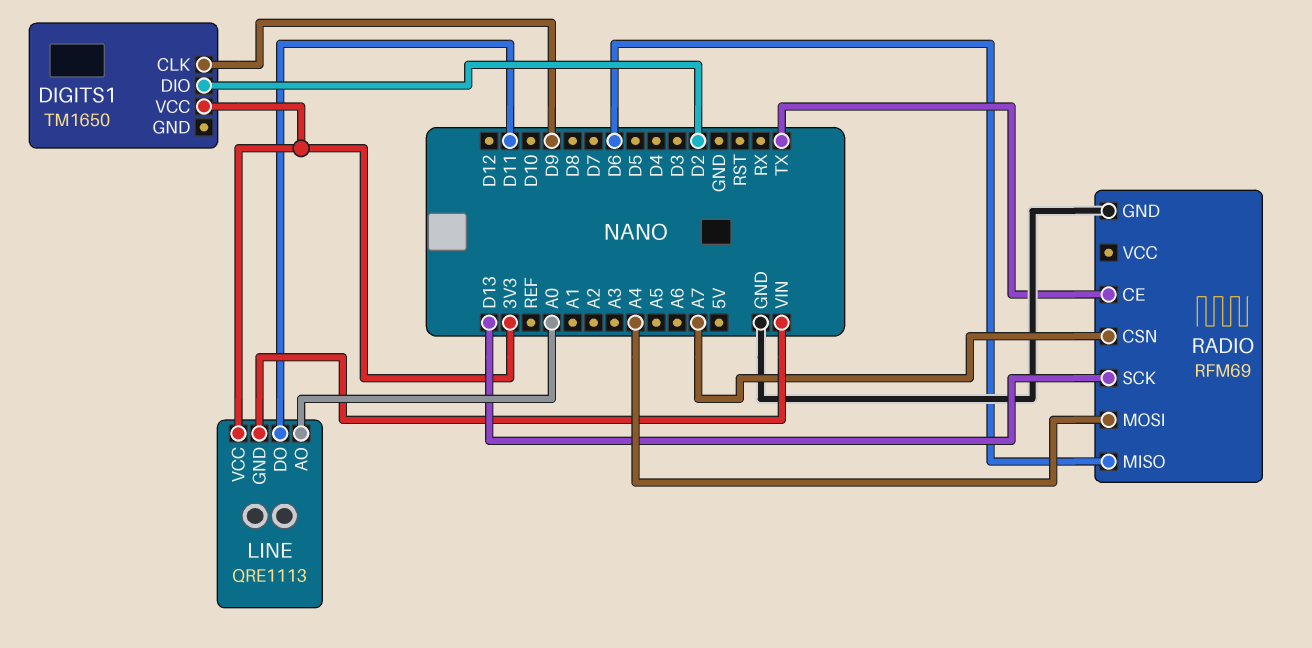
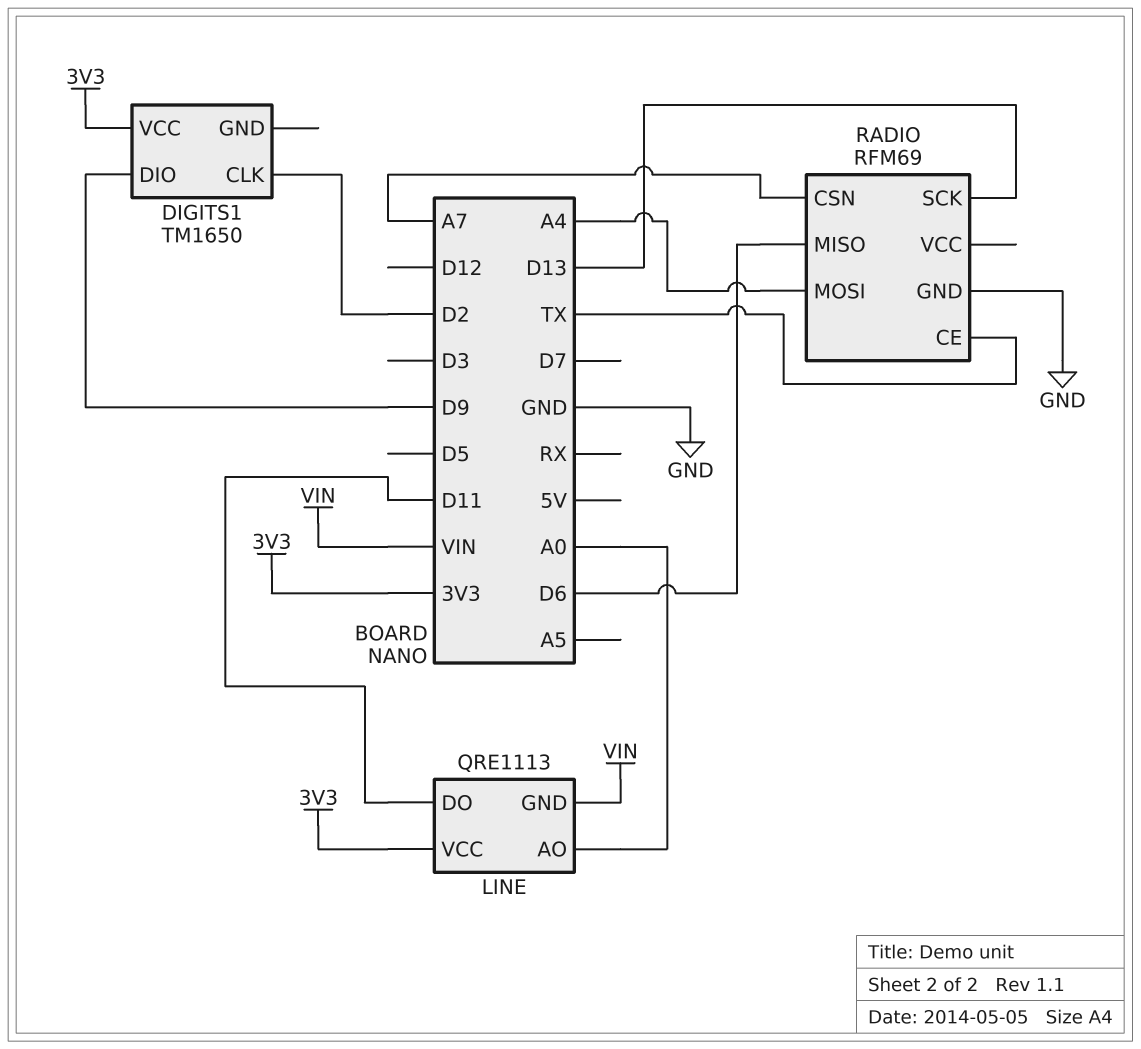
DIGITS1 pin CLK: D9 -> D2
DIGITS1 pin DIO: D2 -> D9

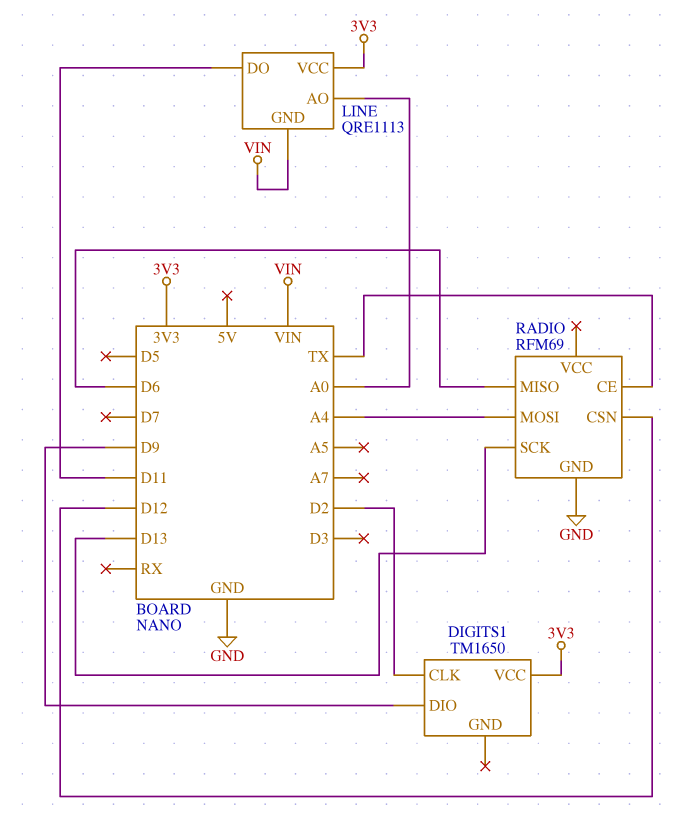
RADIO pin CSN: A7 -> D12

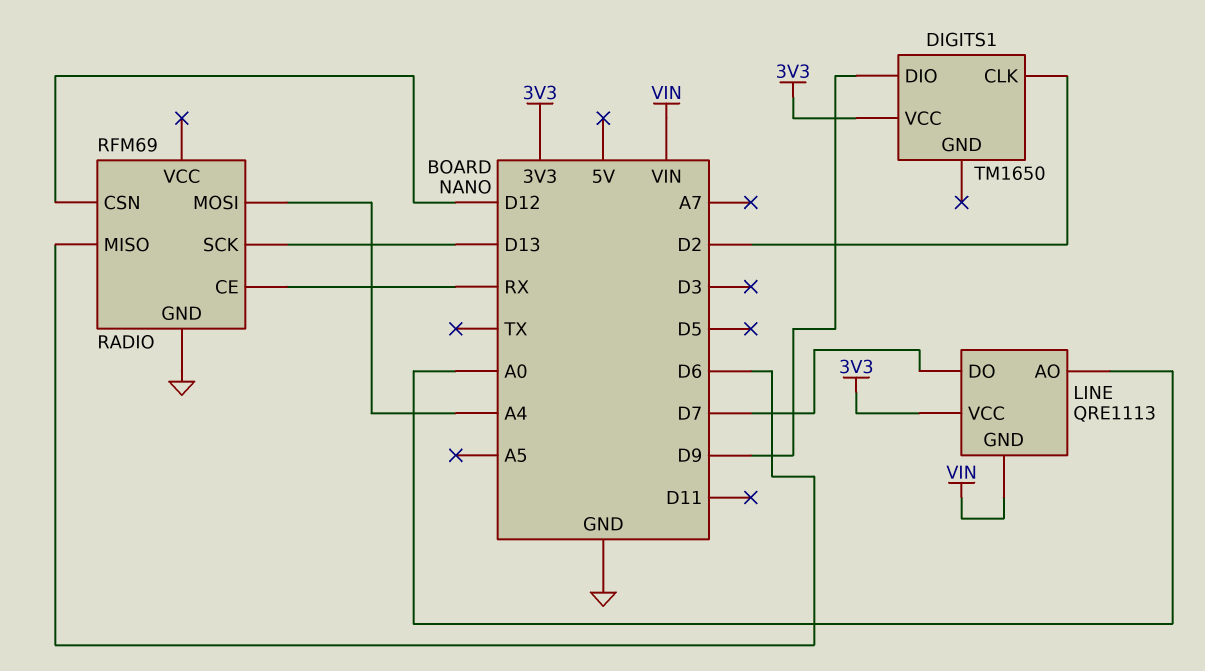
LINE pin DO: D11 -> D7
RADIO pin CE: TX -> RX

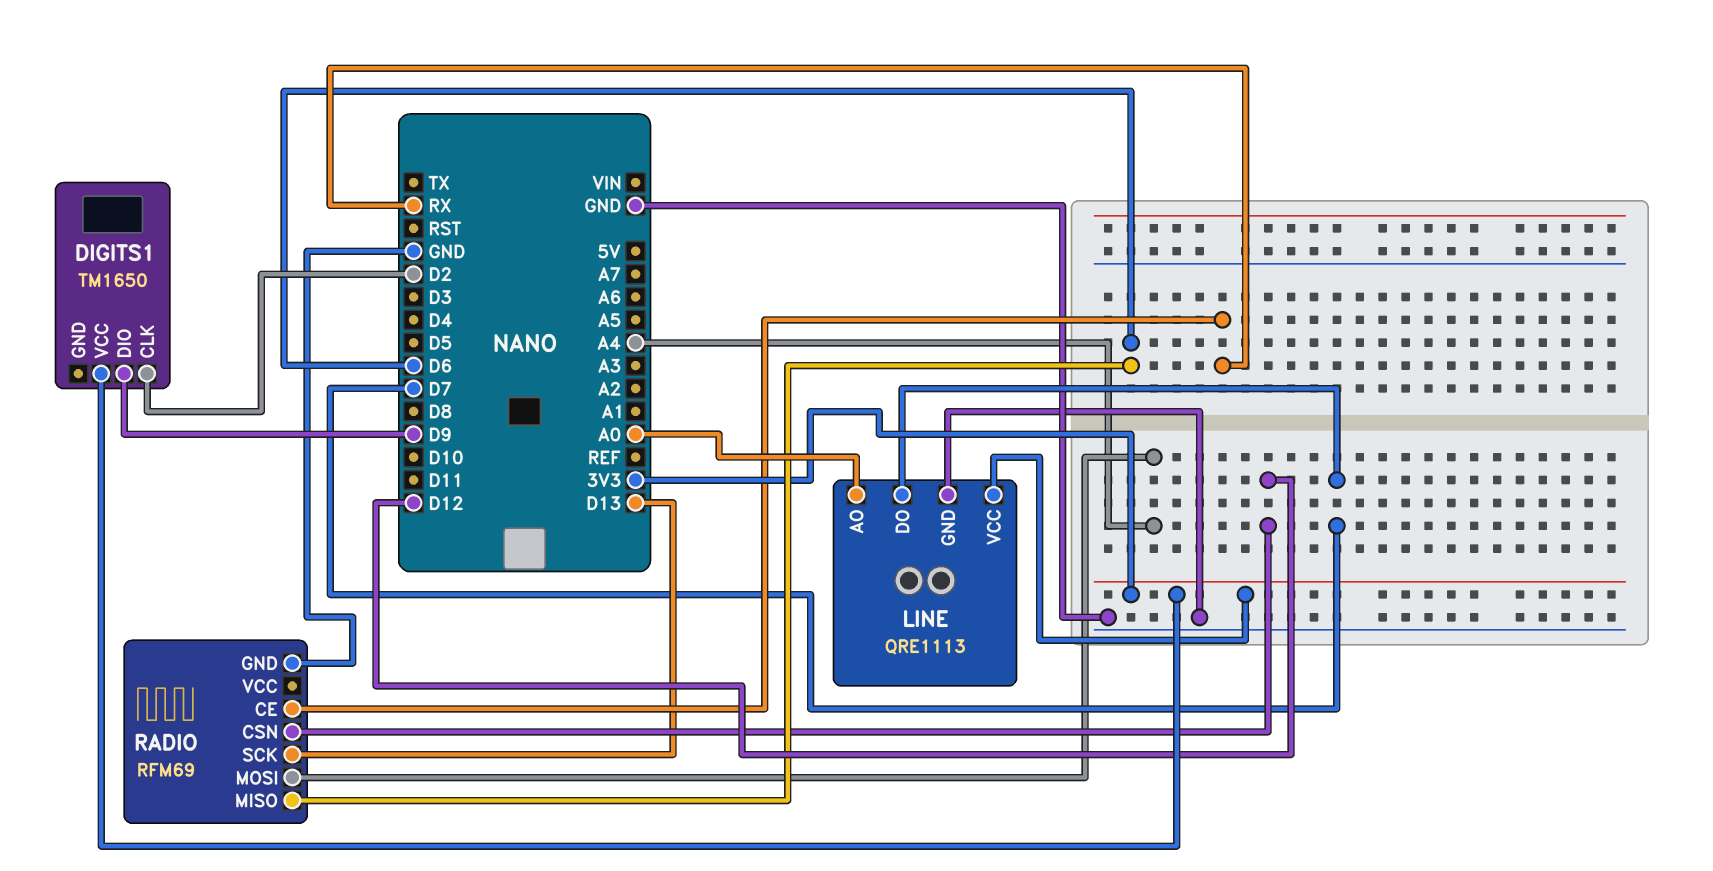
LINE pin GND: VIN -> GND

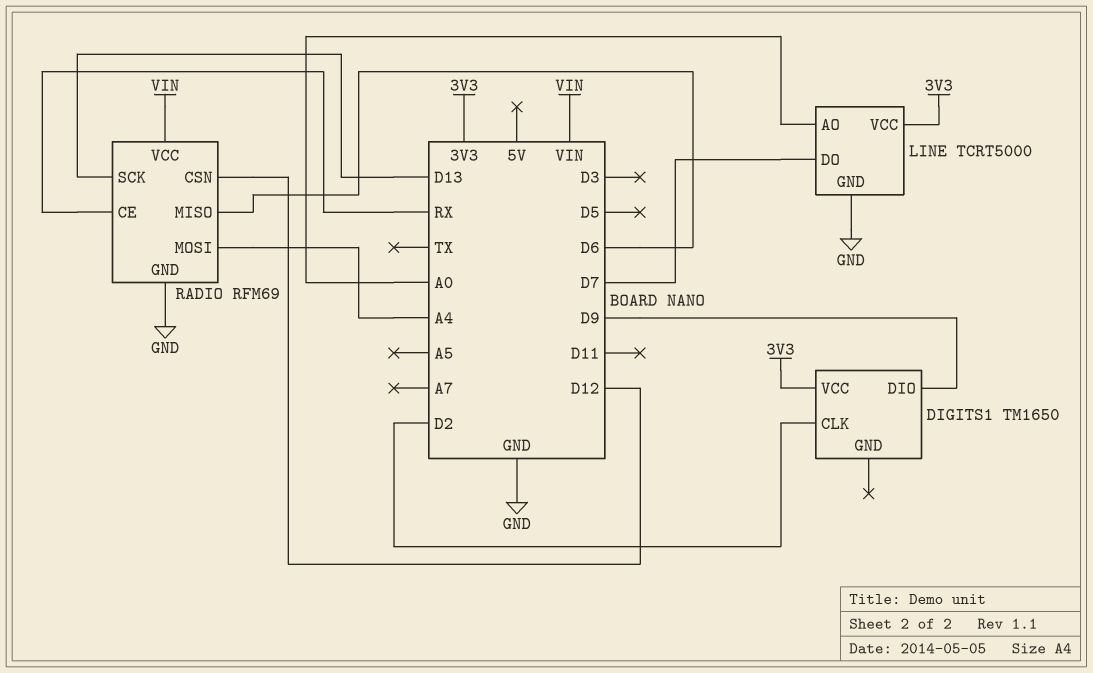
LINE: QRE1113 -> TCRT5000
RADIO pin VCC: none -> VIN

